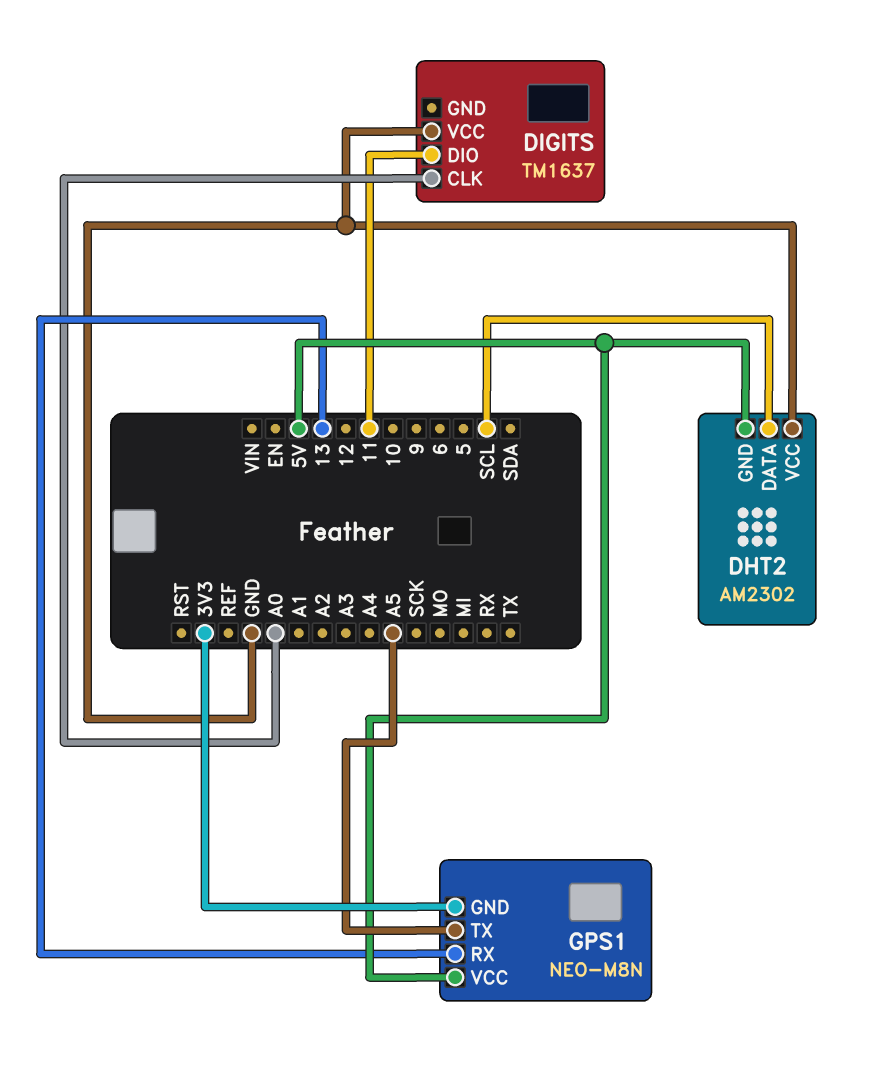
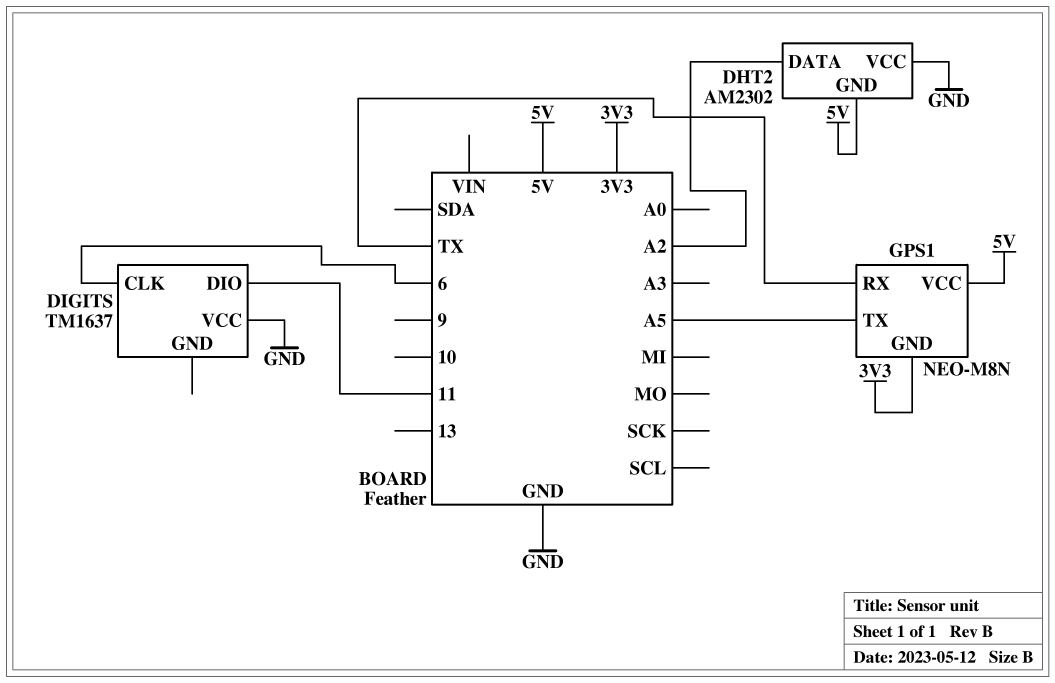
DHT2 pin DATA: SCL -> A2
DIGITS pin CLK: A0 -> 6
GPS1 pin RX: 13 -> TX

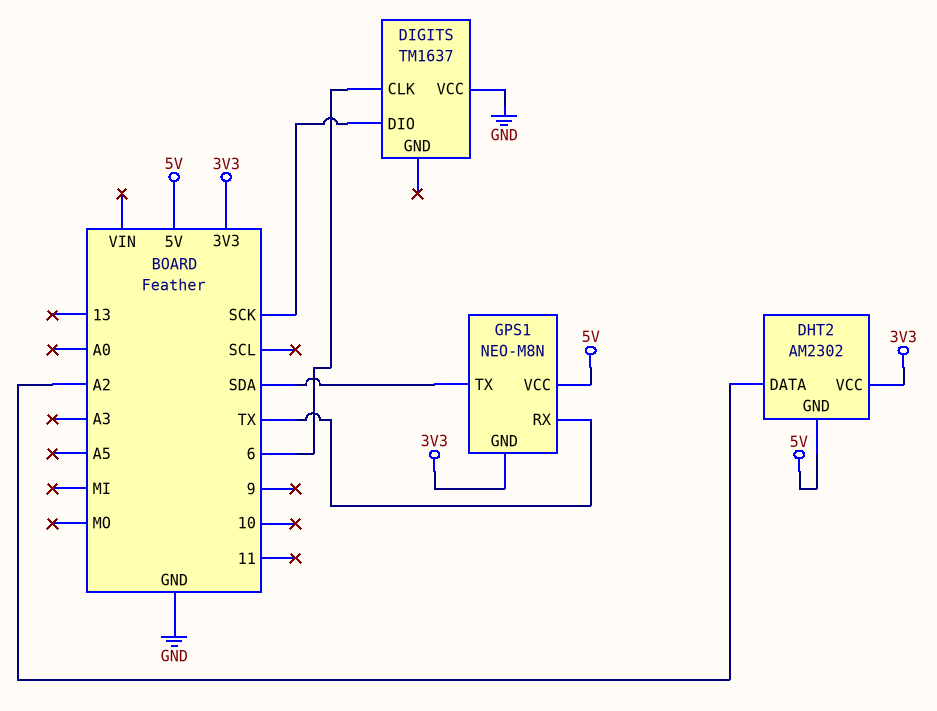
DHT2 pin VCC: GND -> 3V3
DIGITS pin DIO: 11 -> SCK
GPS1 pin TX: A5 -> SDA

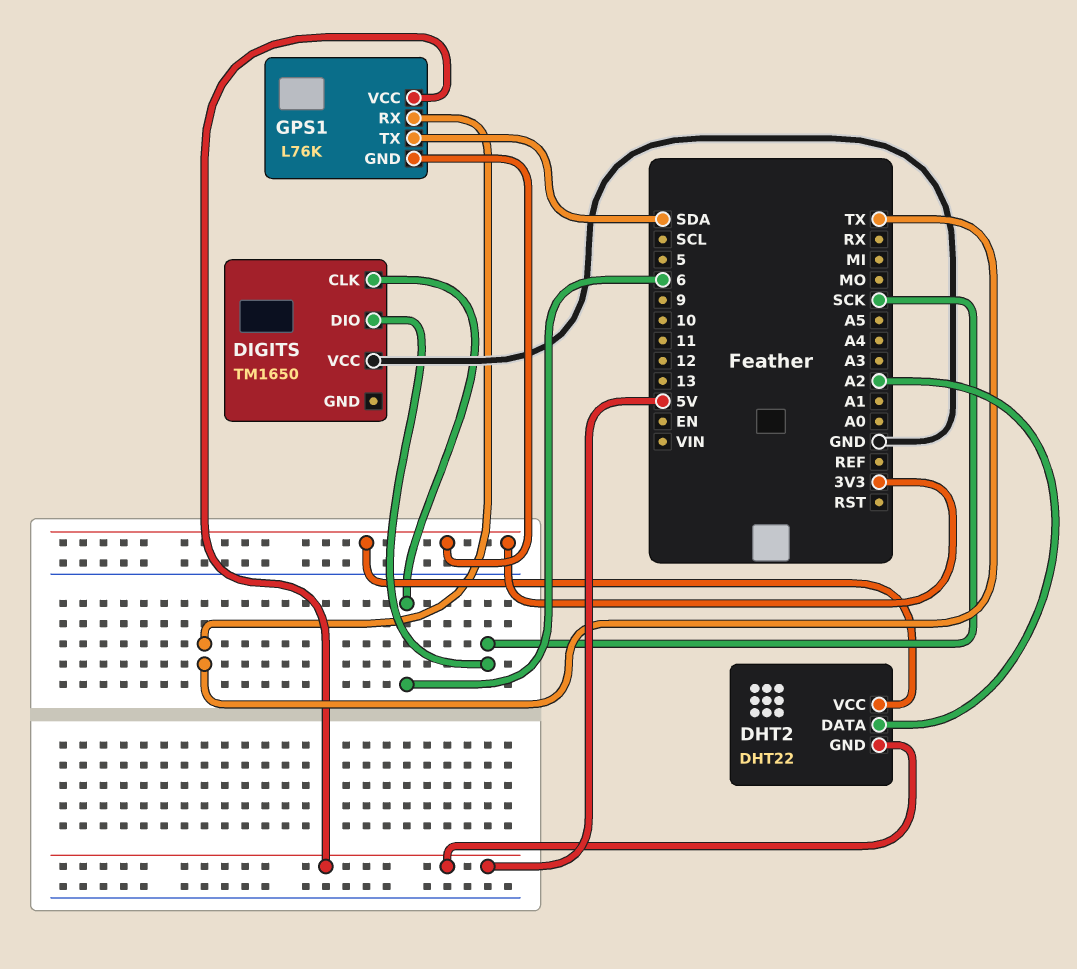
DHT2: AM2302 -> DHT22
DIGITS: TM1637 -> TM1650
GPS1: NEO-M8N -> L76K

